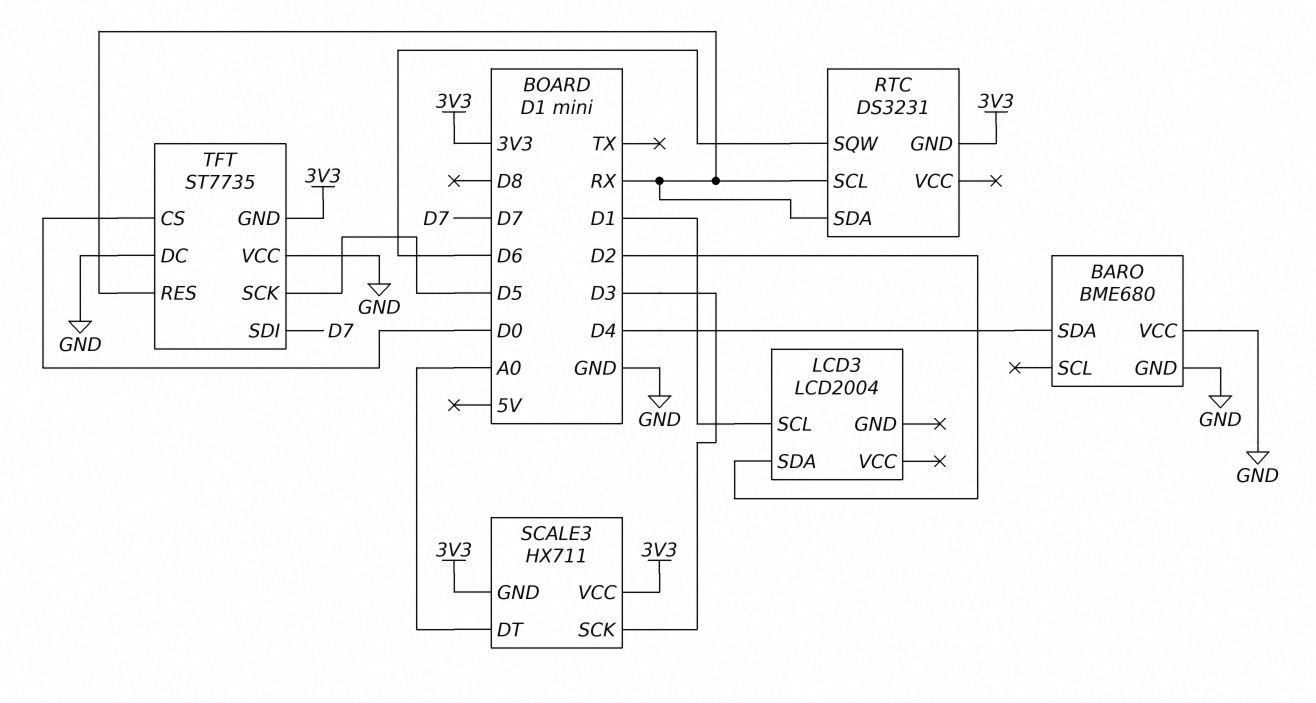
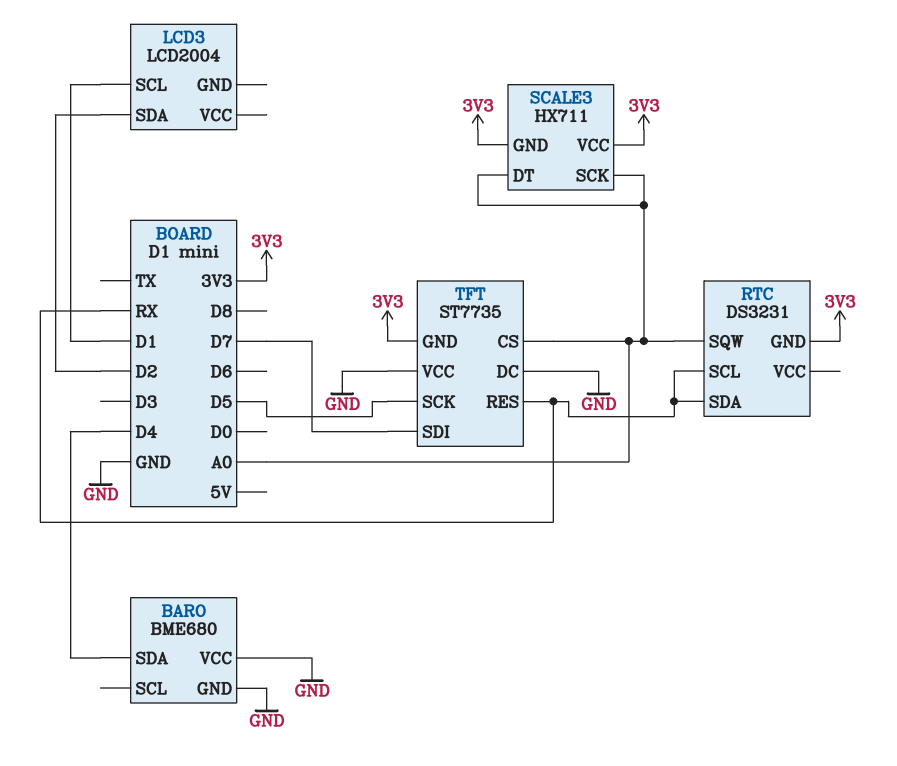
RTC pin SQW: D6 -> A0
SCALE3 pin SCK: D3 -> A0
TFT pin CS: D0 -> A0

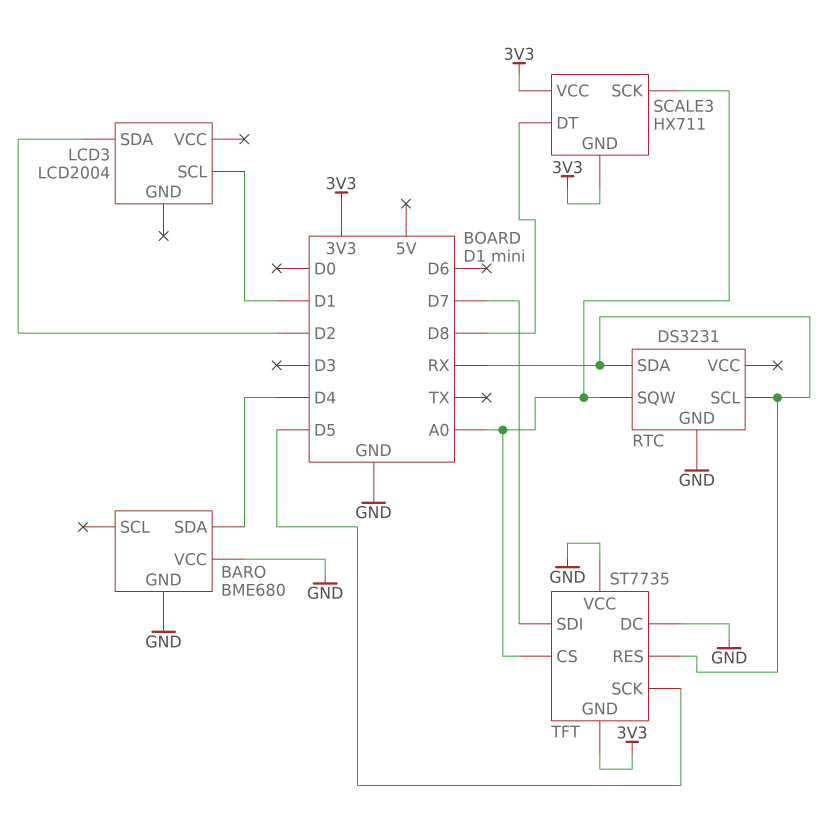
RTC pin GND: 3V3 -> GND
SCALE3 pin DT: A0 -> D8

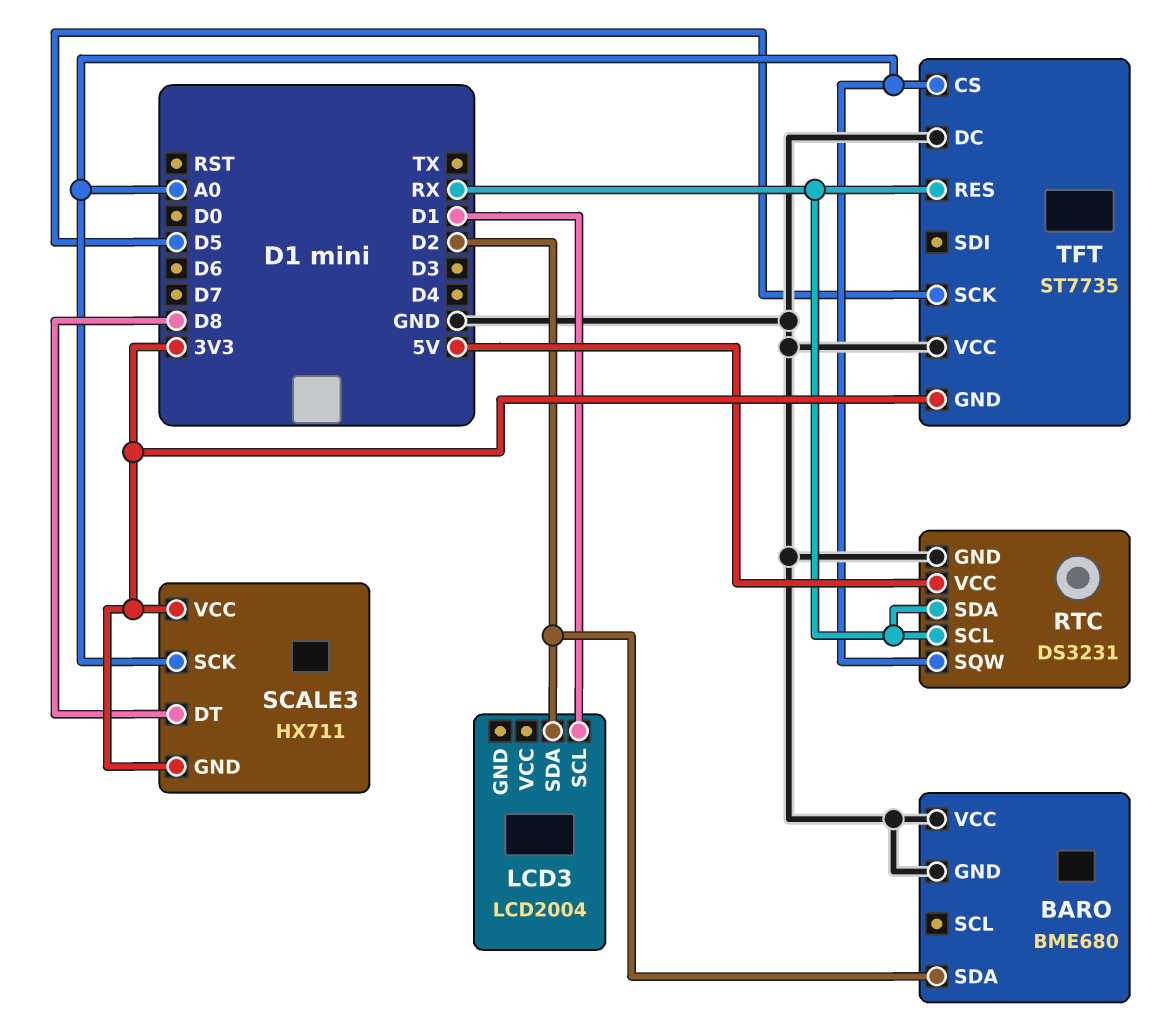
BARO pin SDA: D4 -> D2
RTC pin VCC: none -> 5V
TFT pin SDI: D7 -> none

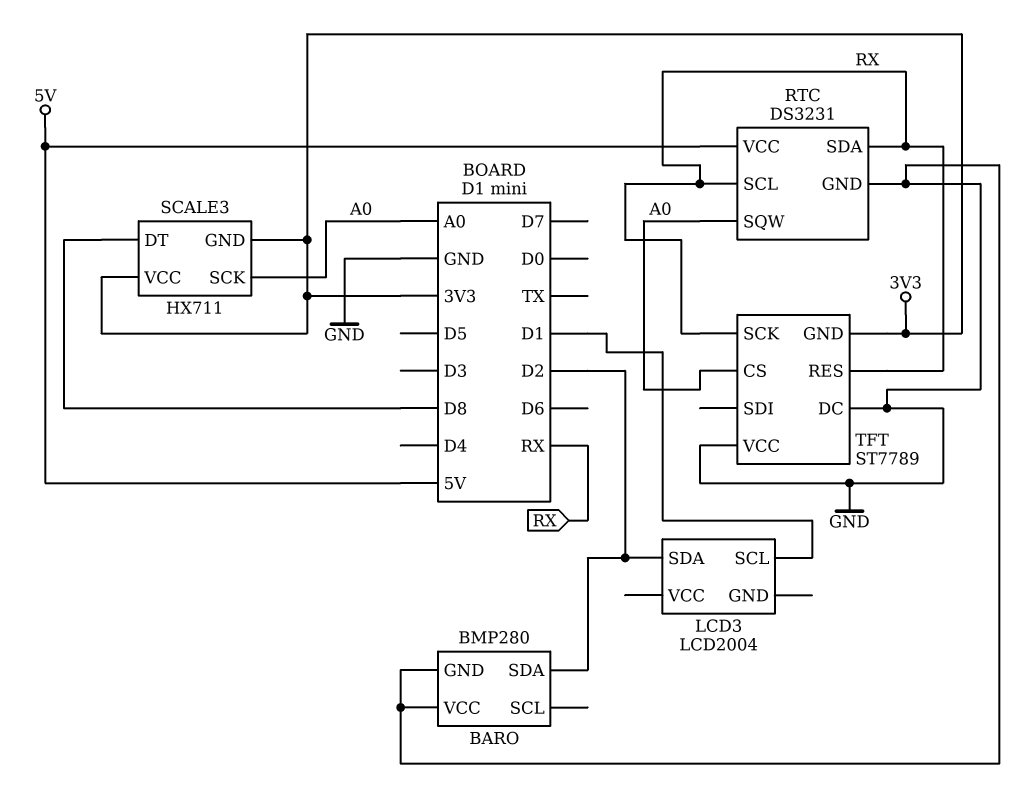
BARO: BME680 -> BMP280
TFT: ST7735 -> ST7789
TFT pin SCK: D5 -> RX

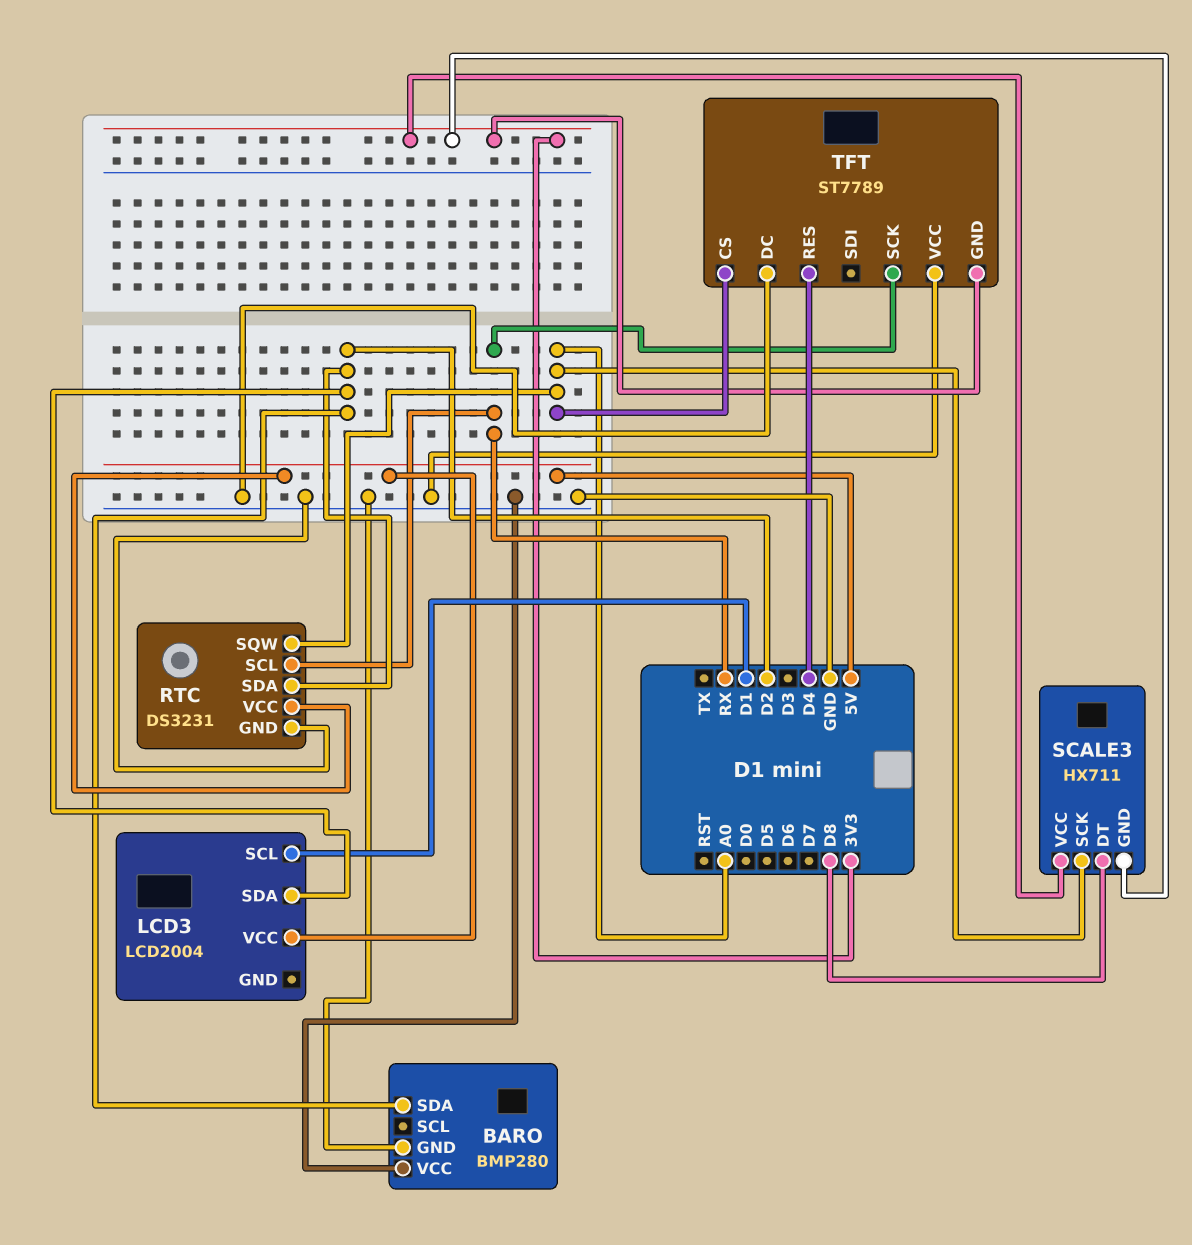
LCD3 pin VCC: none -> 5V
RTC pin SDA: RX -> D2
TFT pin RES: RX -> D4

